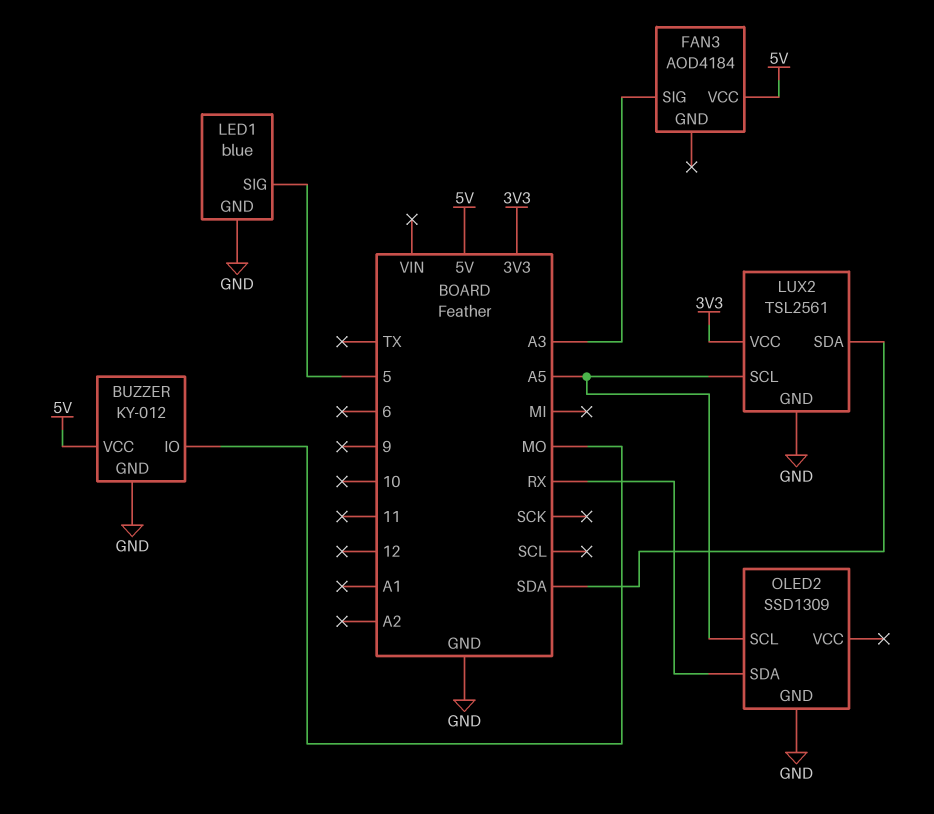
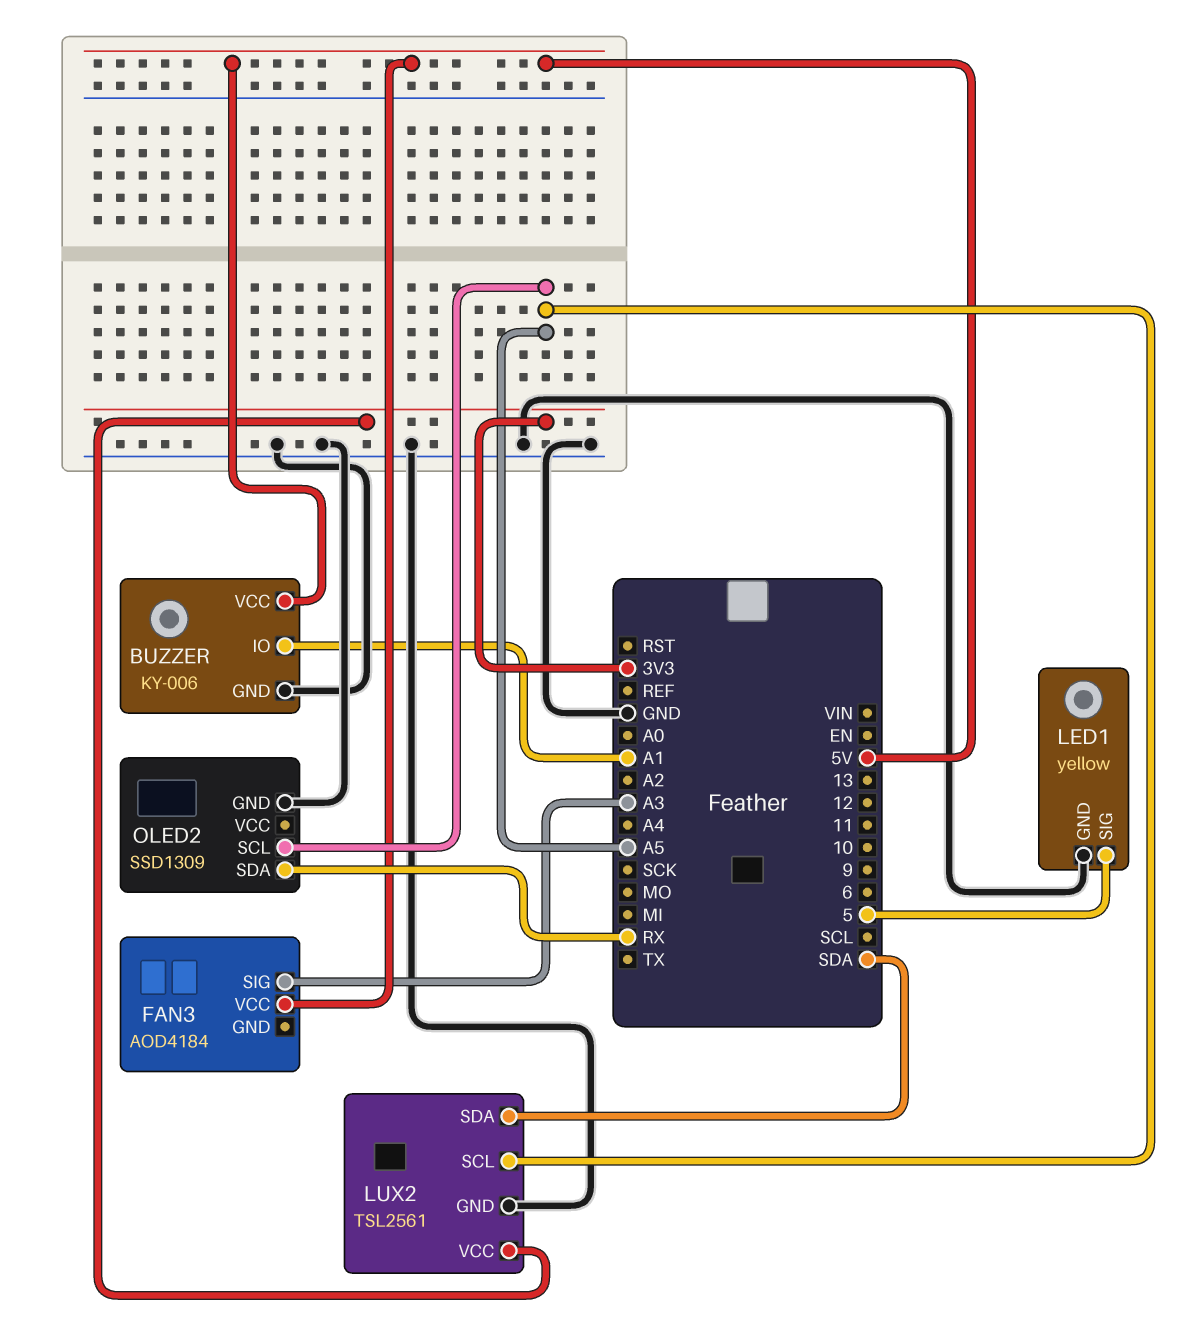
BUZZER: KY-012 -> KY-006
BUZZER pin IO: MO -> A1
LED1: blue -> yellow

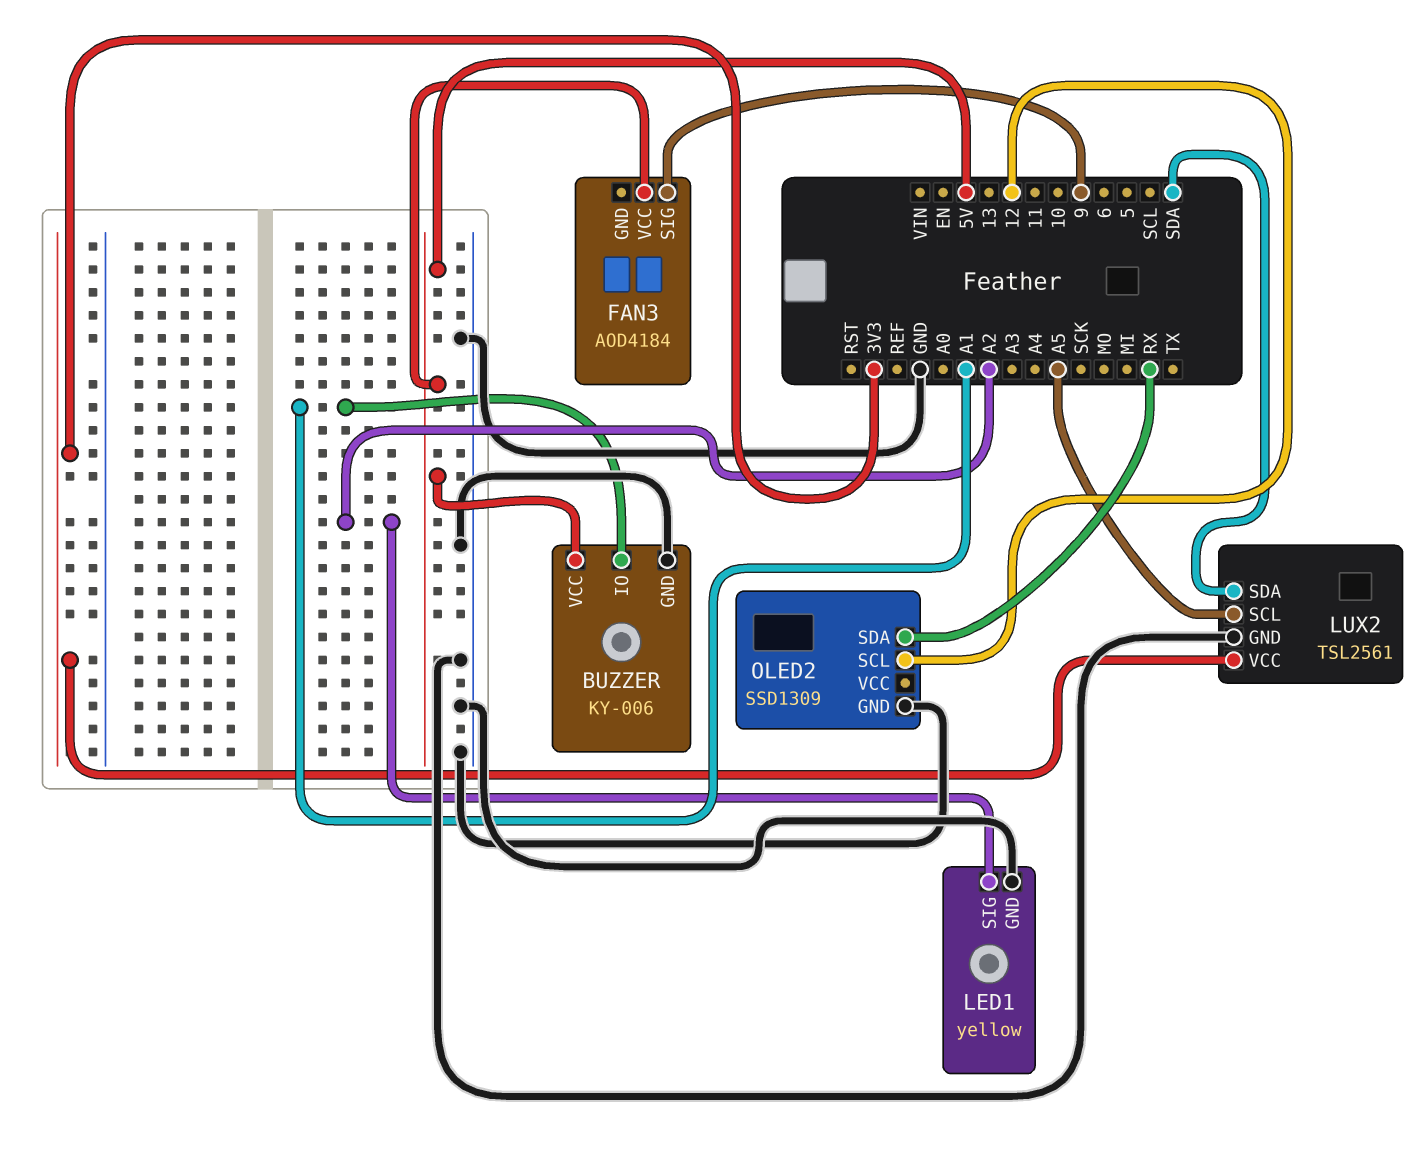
FAN3 pin SIG: A3 -> 9
LED1 pin SIG: 5 -> A2
OLED2 pin SCL: A5 -> 12

